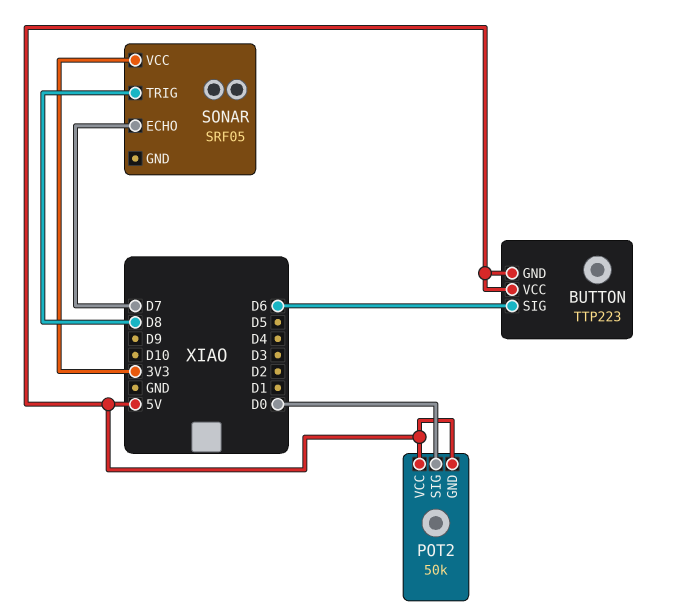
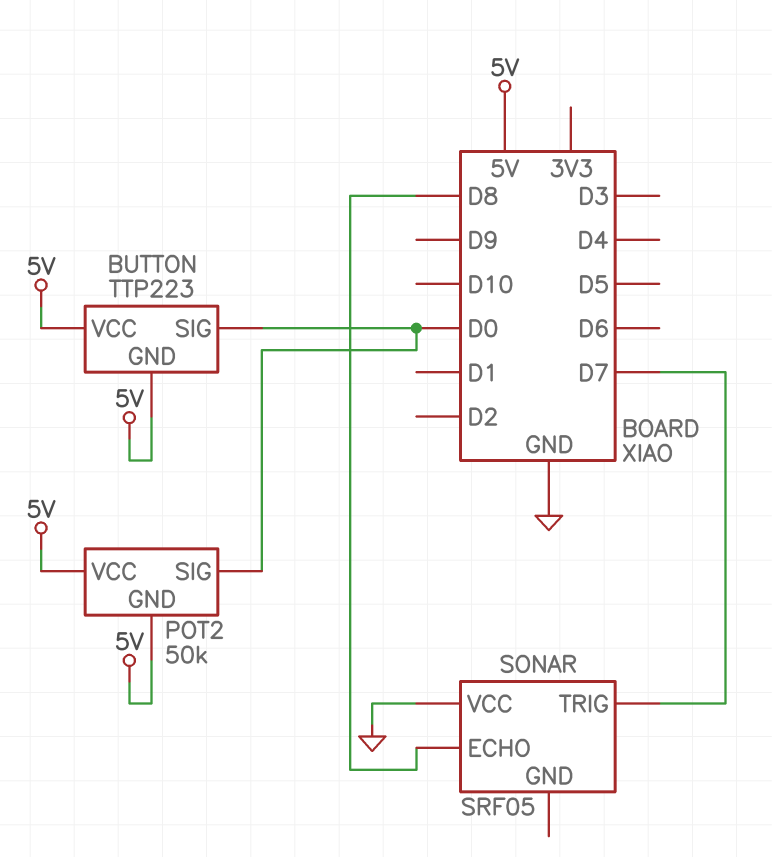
BUTTON pin SIG: D6 -> D0
SONAR pin ECHO: D7 -> D8
SONAR pin TRIG: D8 -> D7
SONAR pin VCC: 3V3 -> GND

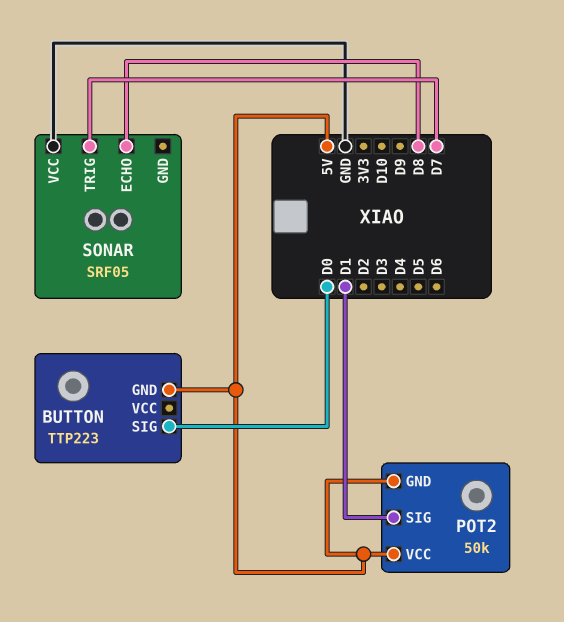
BUTTON pin VCC: 5V -> none
POT2 pin SIG: D0 -> D1

